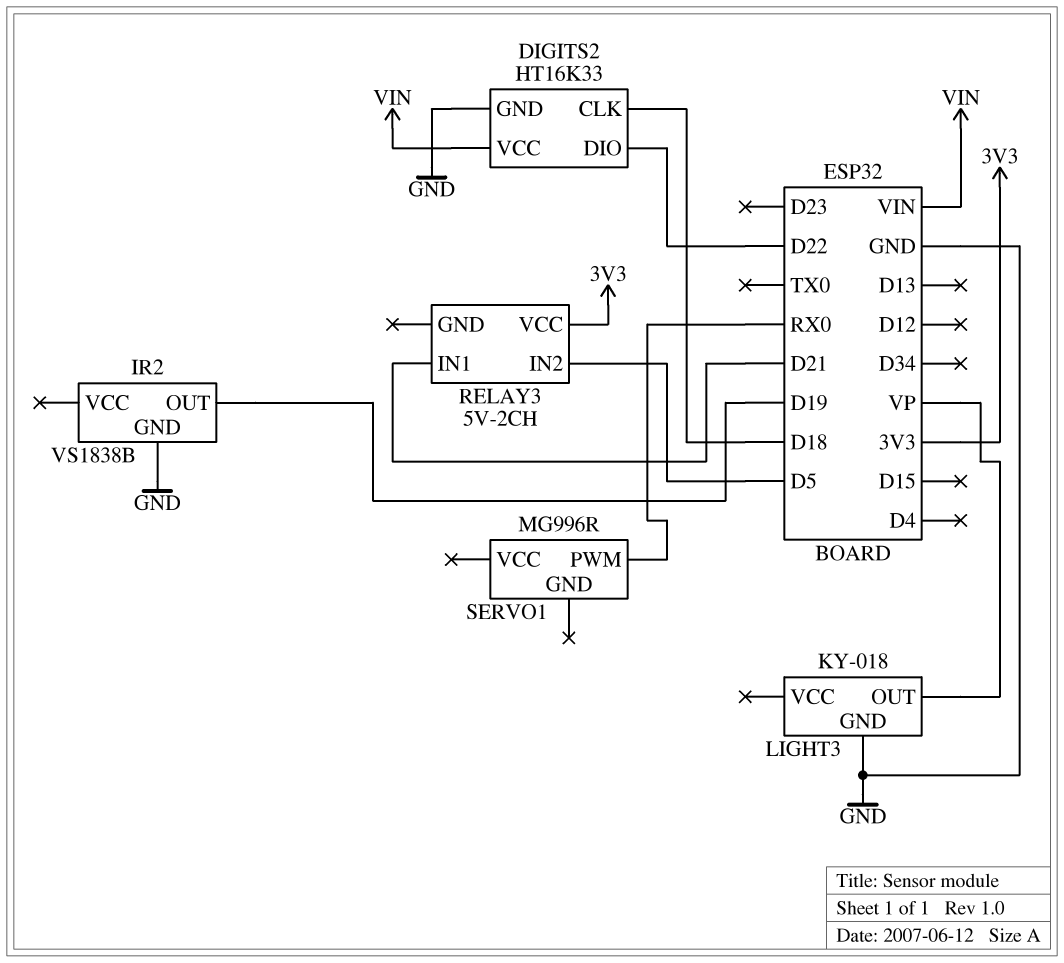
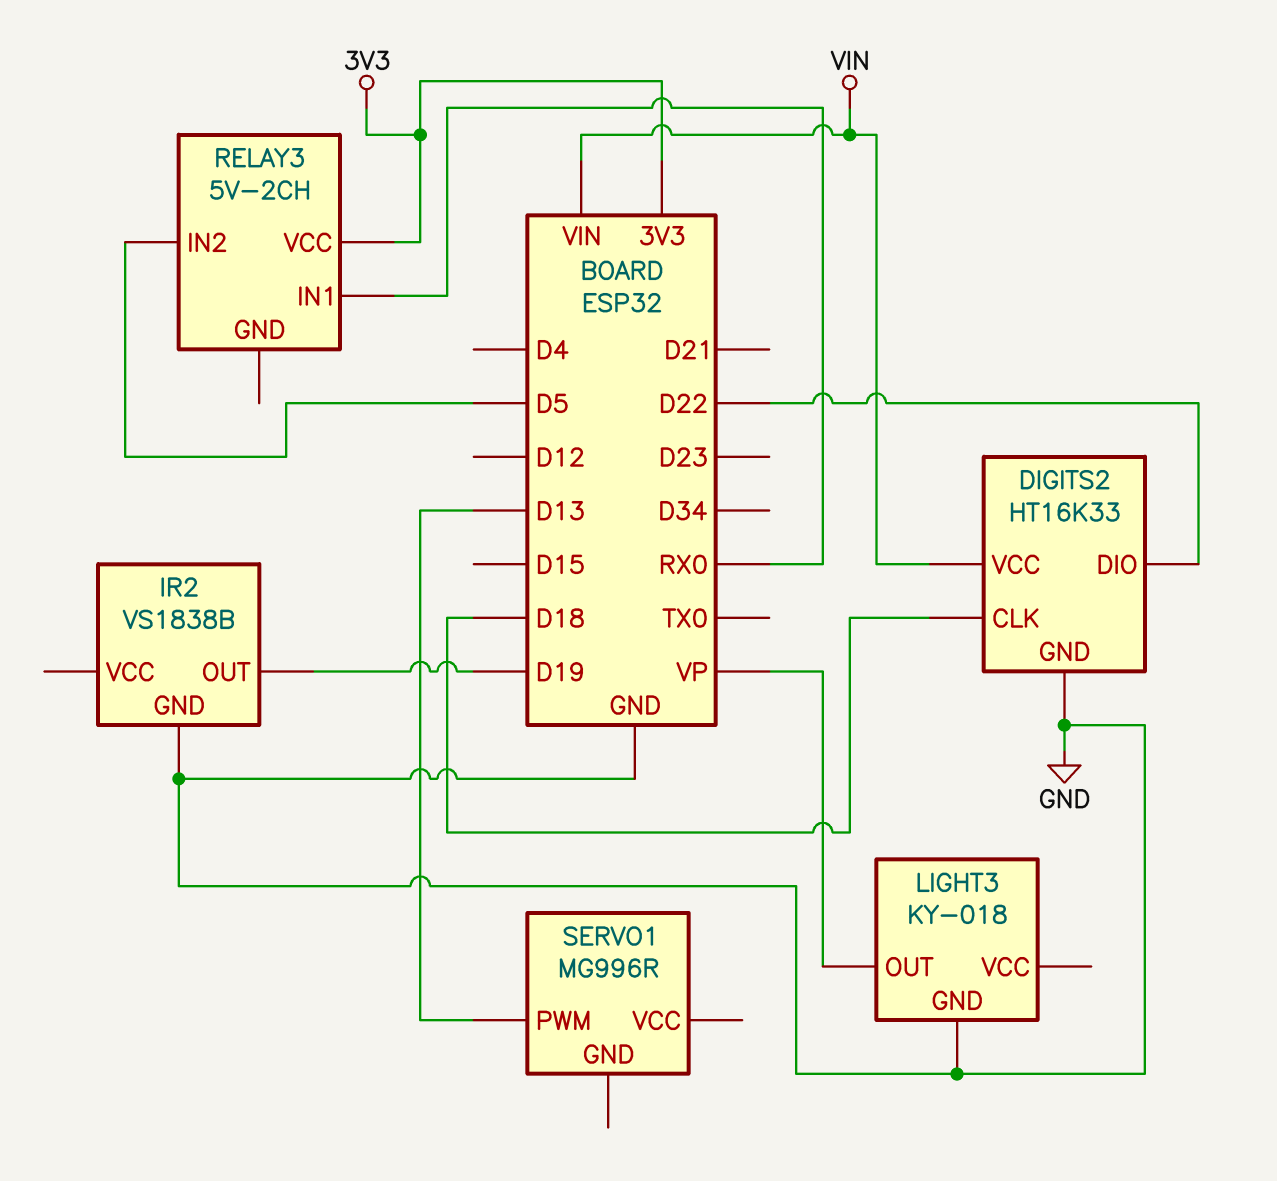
RELAY3 pin IN1: D21 -> RX0
SERVO1 pin PWM: RX0 -> D13

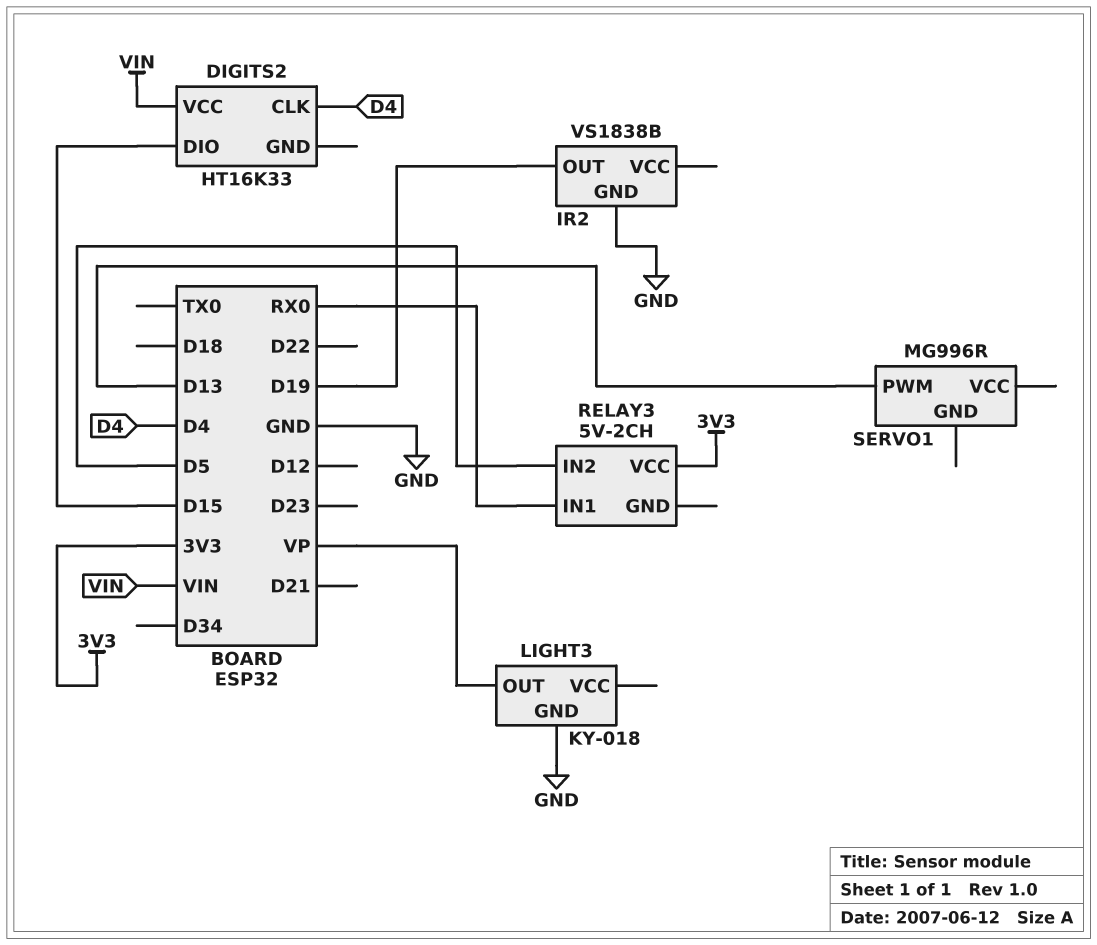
DIGITS2 pin CLK: D18 -> D4
DIGITS2 pin DIO: D22 -> D15
DIGITS2 pin GND: GND -> none

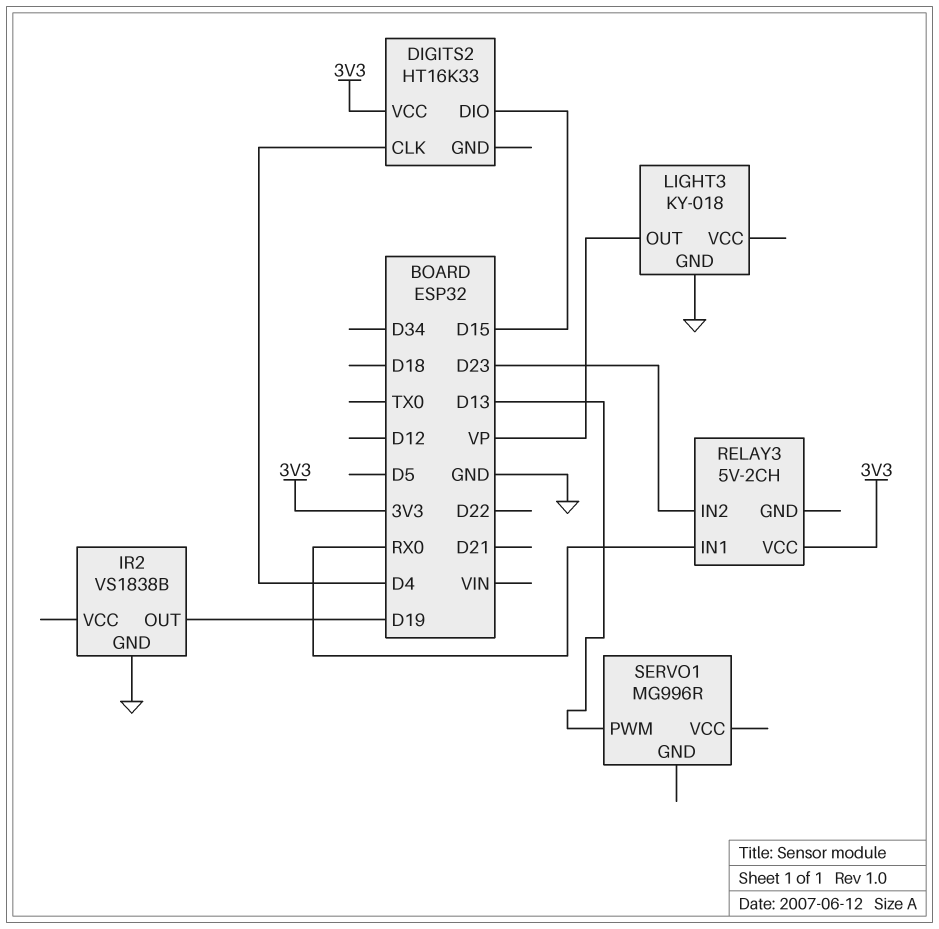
DIGITS2 pin VCC: VIN -> 3V3
RELAY3 pin IN2: D5 -> D23

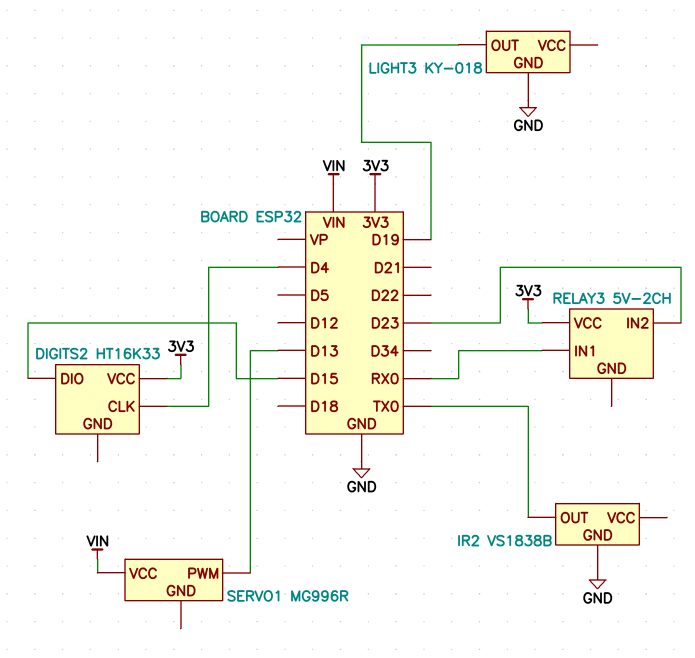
IR2 pin OUT: D19 -> TX0
LIGHT3 pin OUT: VP -> D19
SERVO1 pin VCC: none -> VIN

